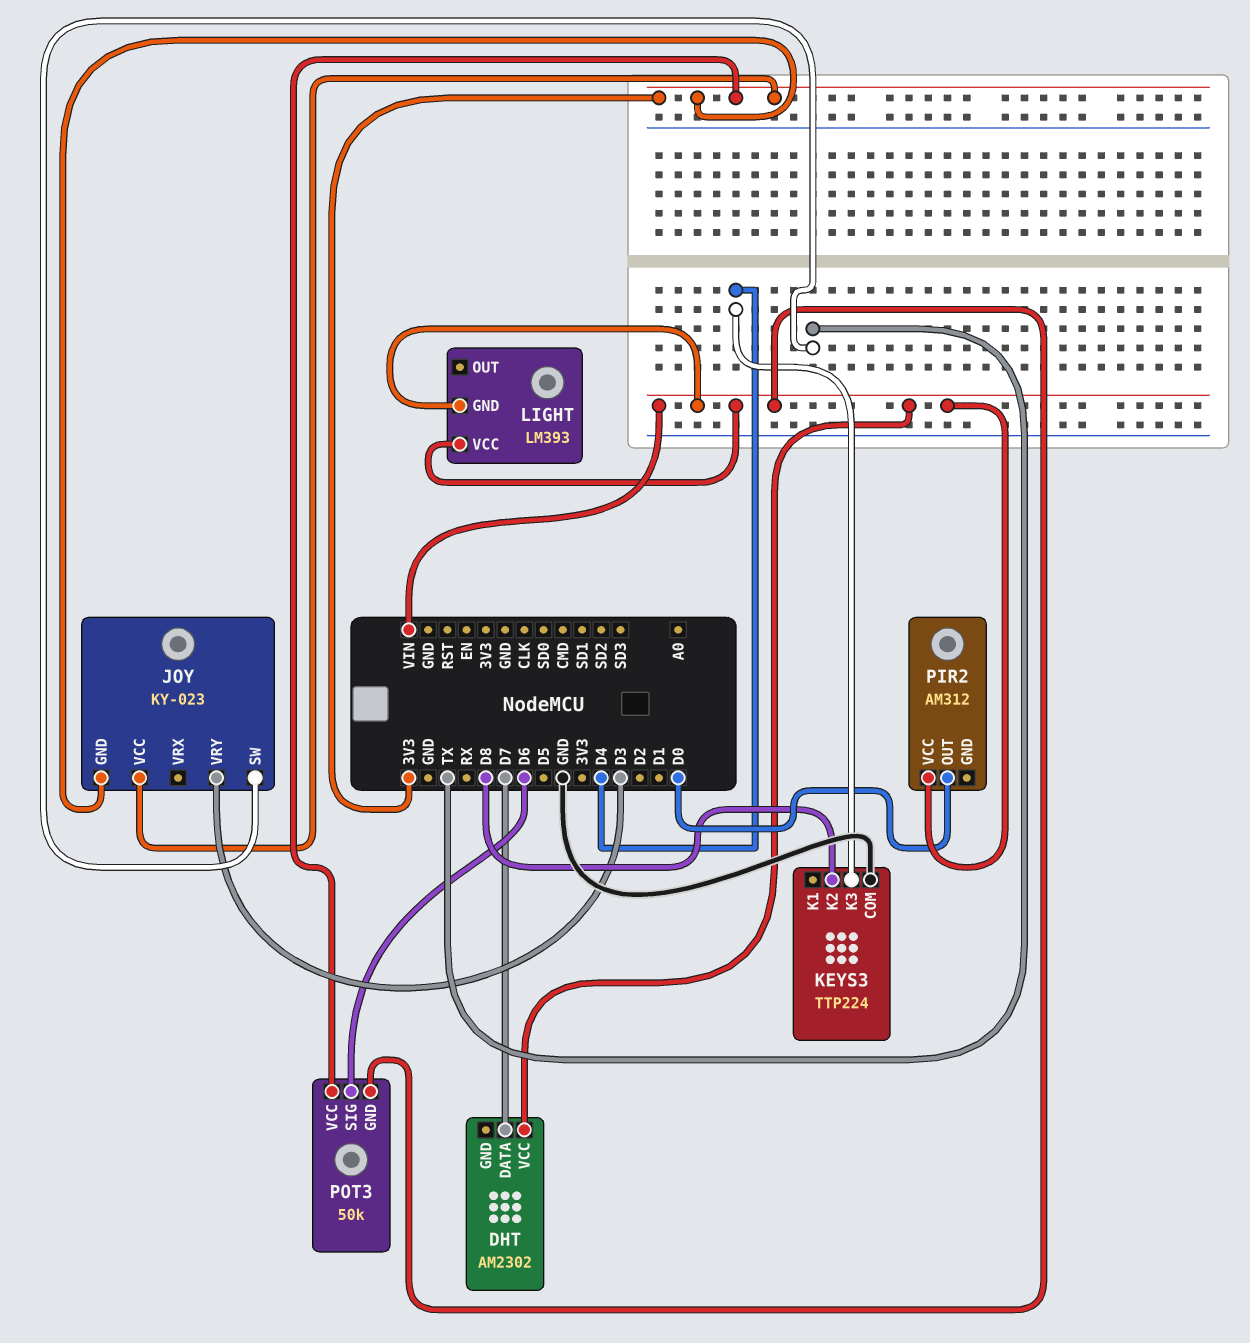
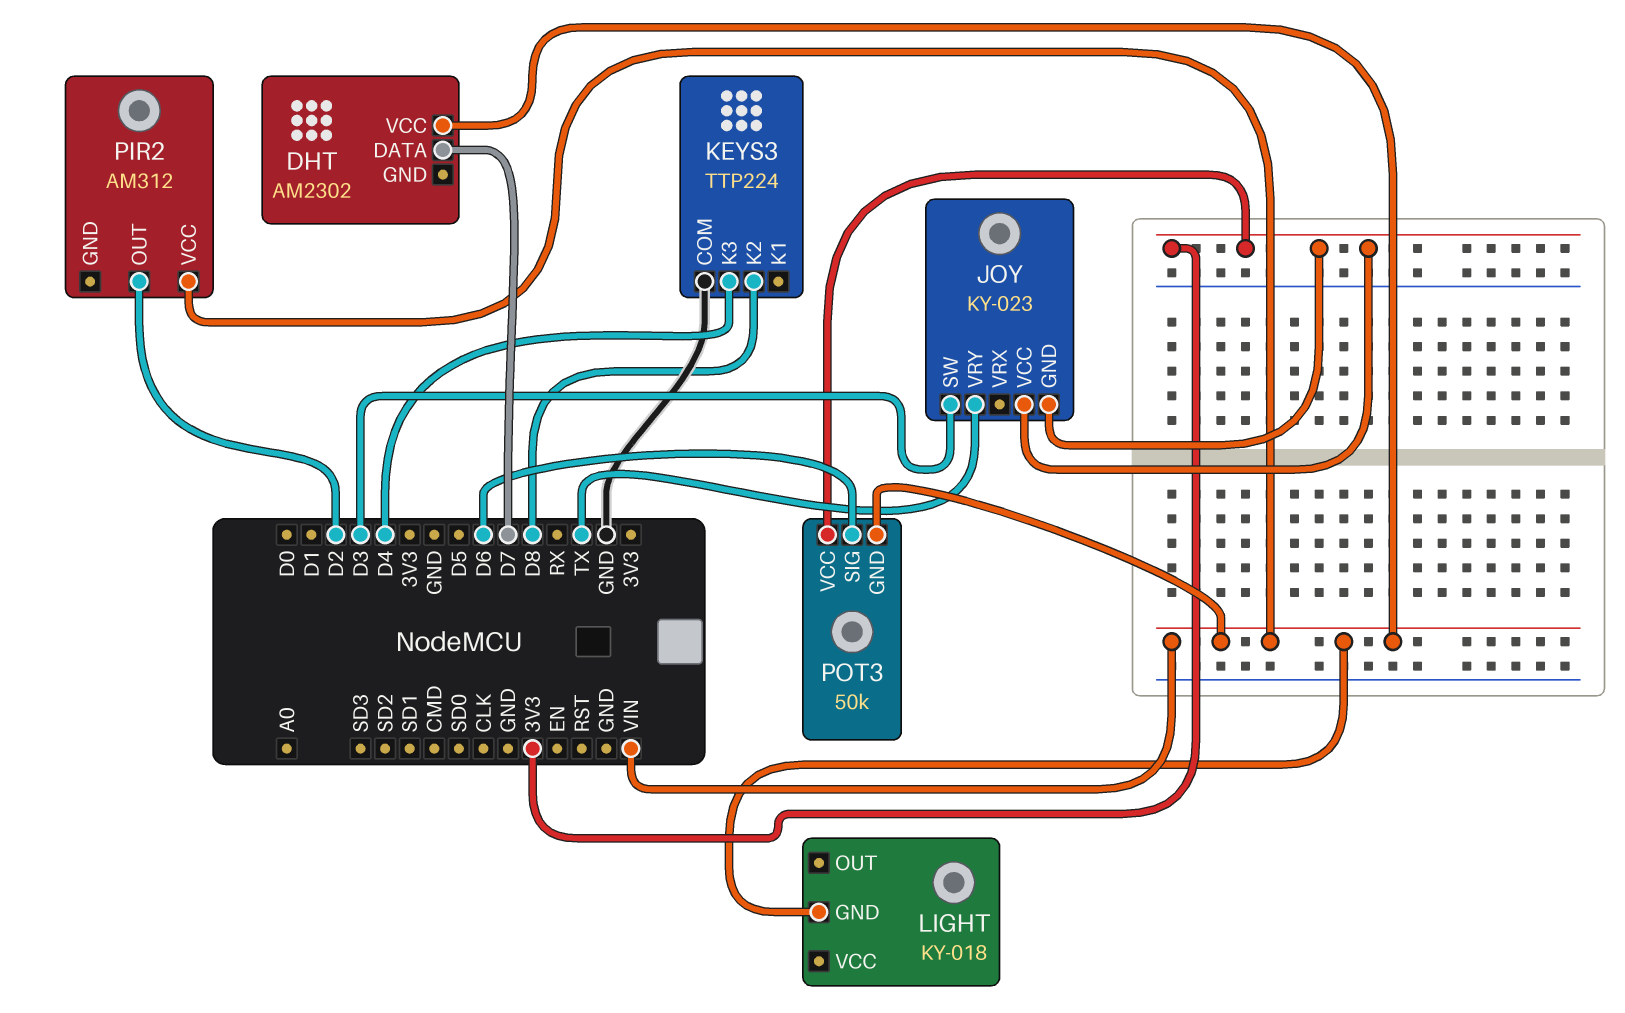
JOY pin SW: TX -> D3
JOY pin VRY: D3 -> TX
LIGHT: LM393 -> KY-018
LIGHT pin VCC: VIN -> none
PIR2 pin OUT: D0 -> D2

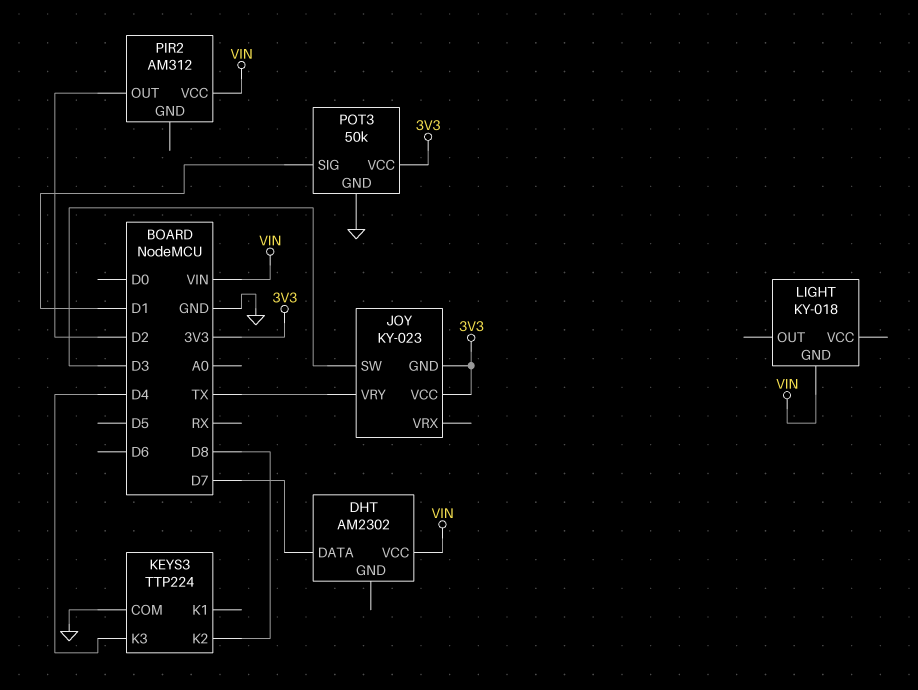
POT3 pin GND: VIN -> GND
POT3 pin SIG: D6 -> D1

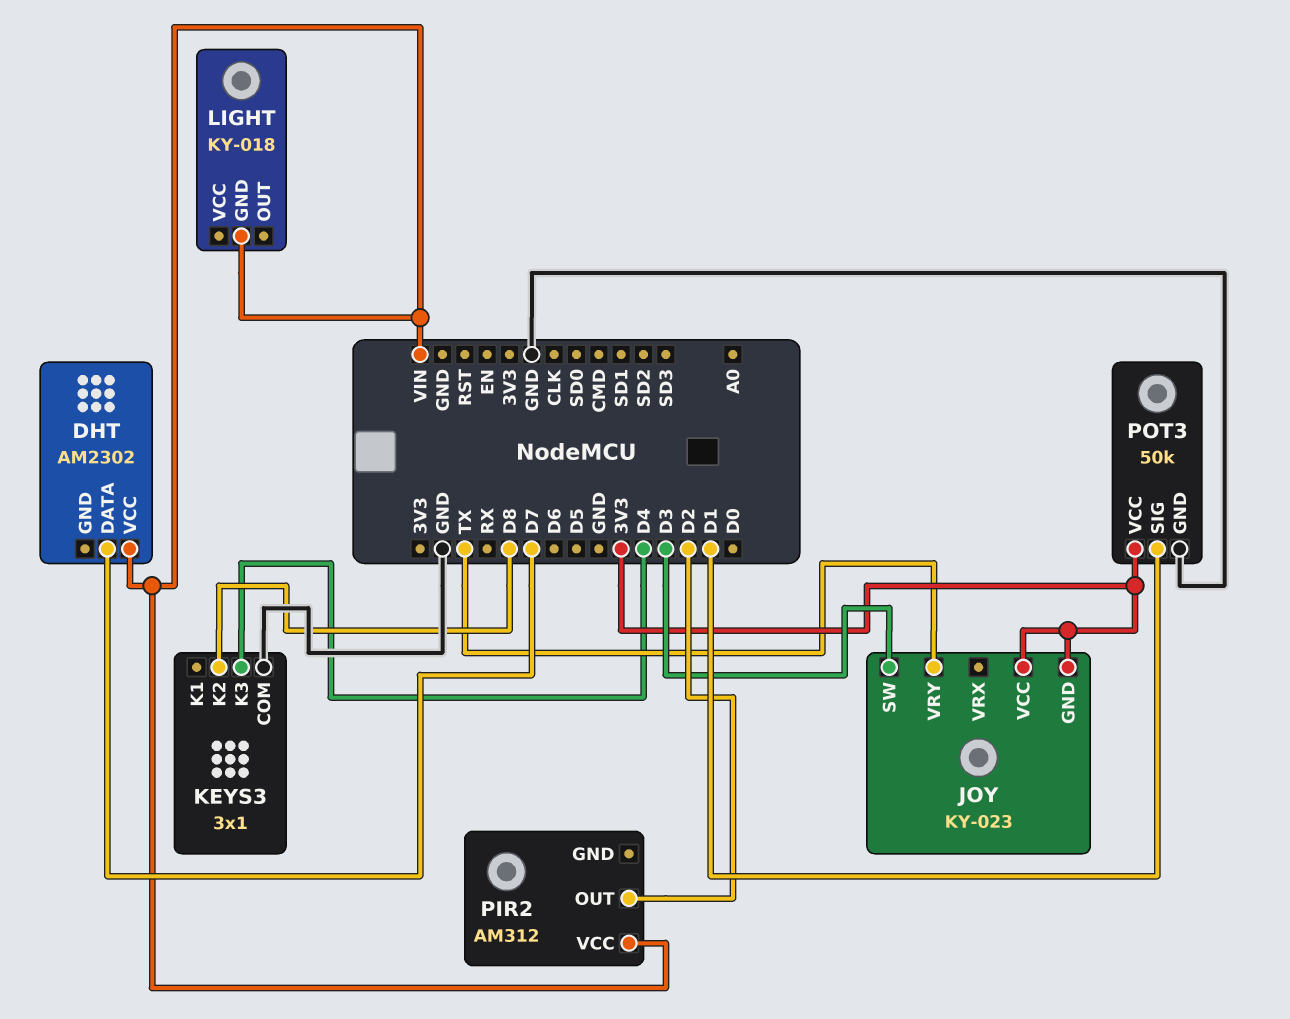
KEYS3: TTP224 -> 3x1

